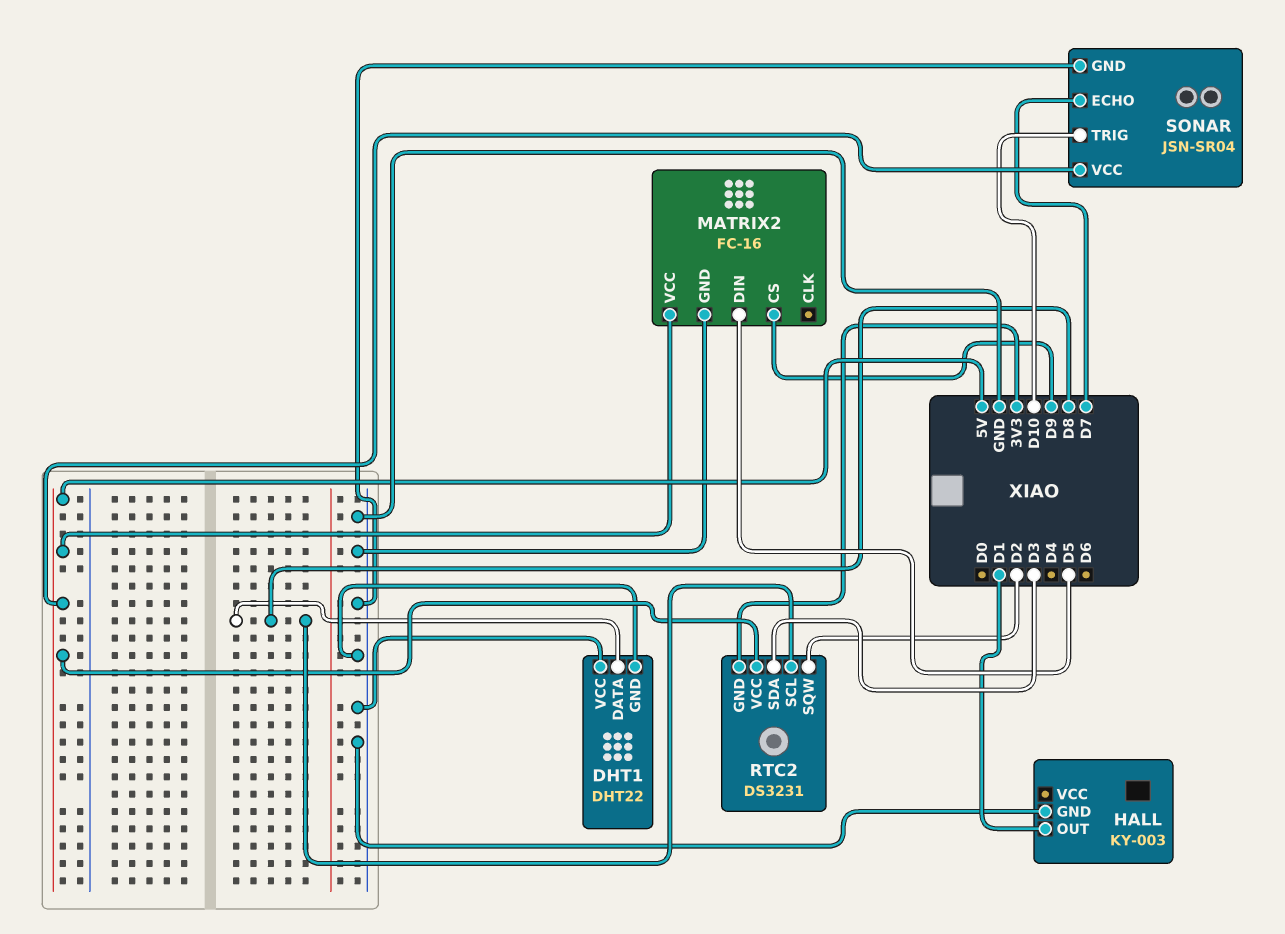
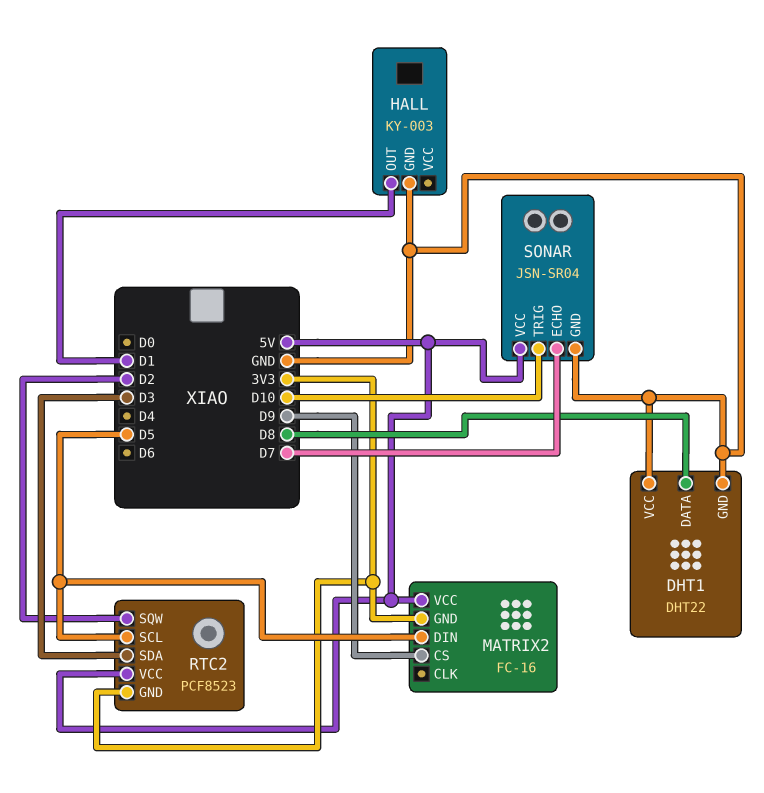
MATRIX2 pin GND: GND -> 3V3
RTC2: DS3231 -> PCF8523
RTC2 pin SCL: D8 -> D5

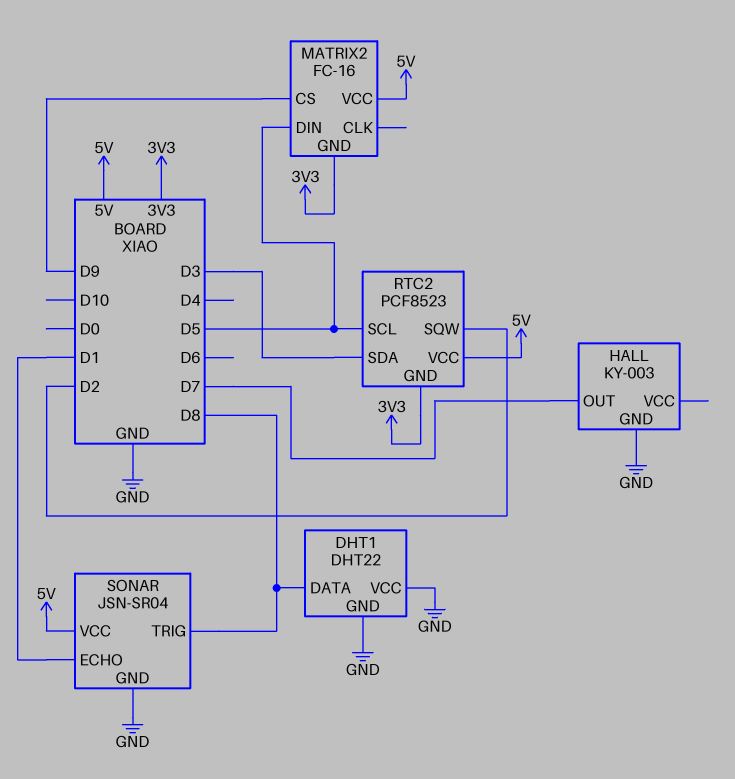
HALL pin OUT: D1 -> D7
SONAR pin ECHO: D7 -> D1
SONAR pin TRIG: D10 -> D8

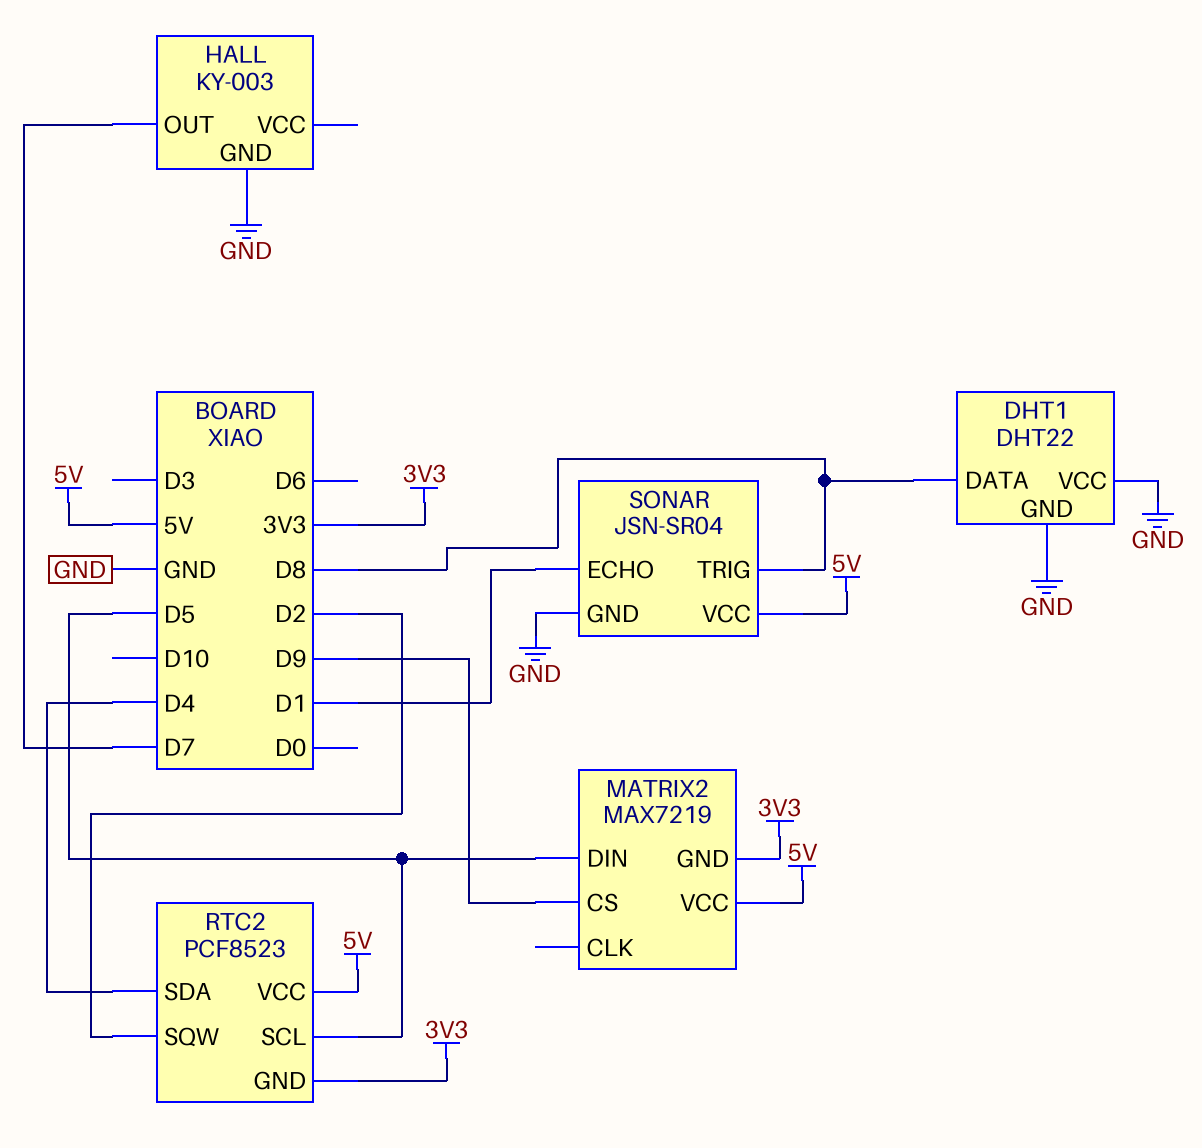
MATRIX2: FC-16 -> MAX7219
RTC2 pin SDA: D3 -> D4

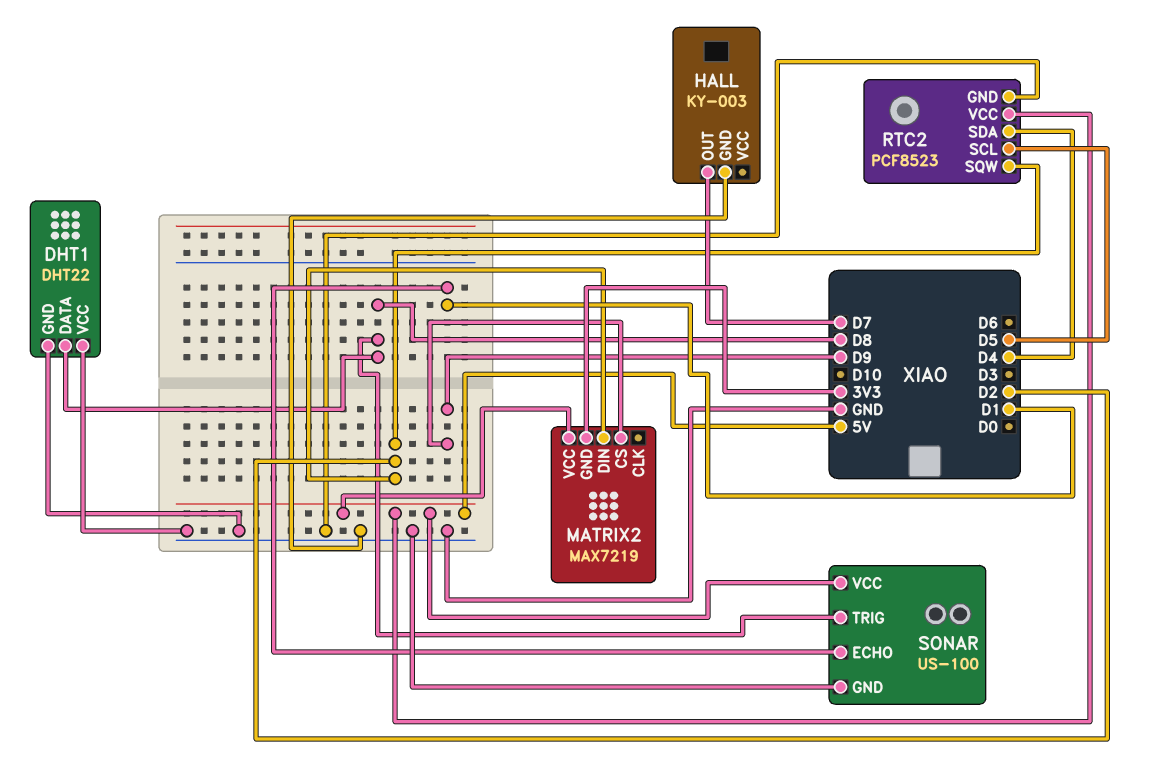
MATRIX2 pin DIN: D5 -> D2
RTC2 pin GND: 3V3 -> GND
SONAR: JSN-SR04 -> US-100

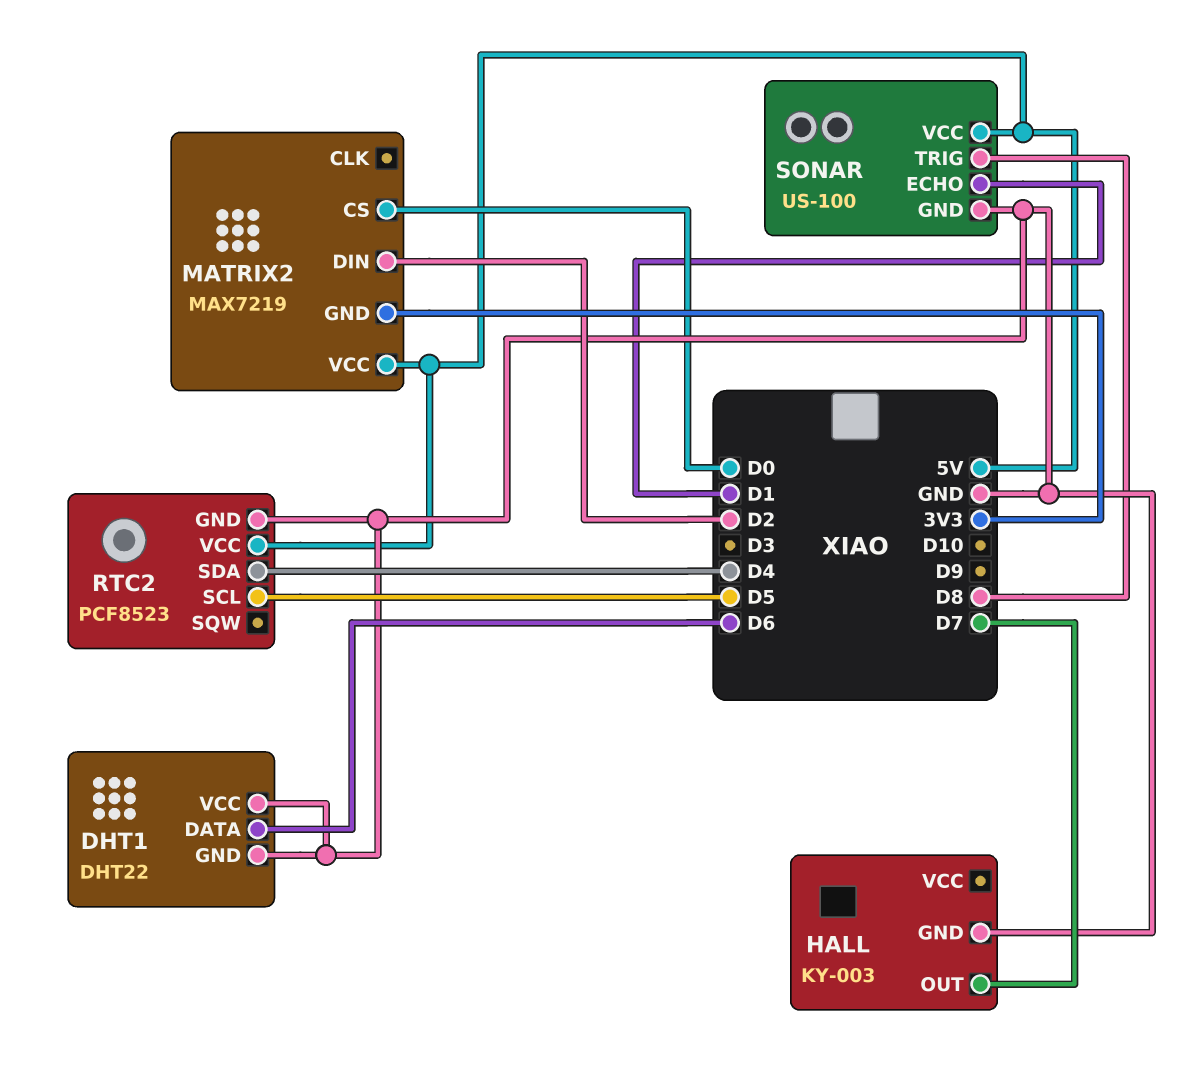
DHT1 pin DATA: D8 -> D6
MATRIX2 pin CS: D9 -> D0
RTC2 pin SQW: D2 -> none

